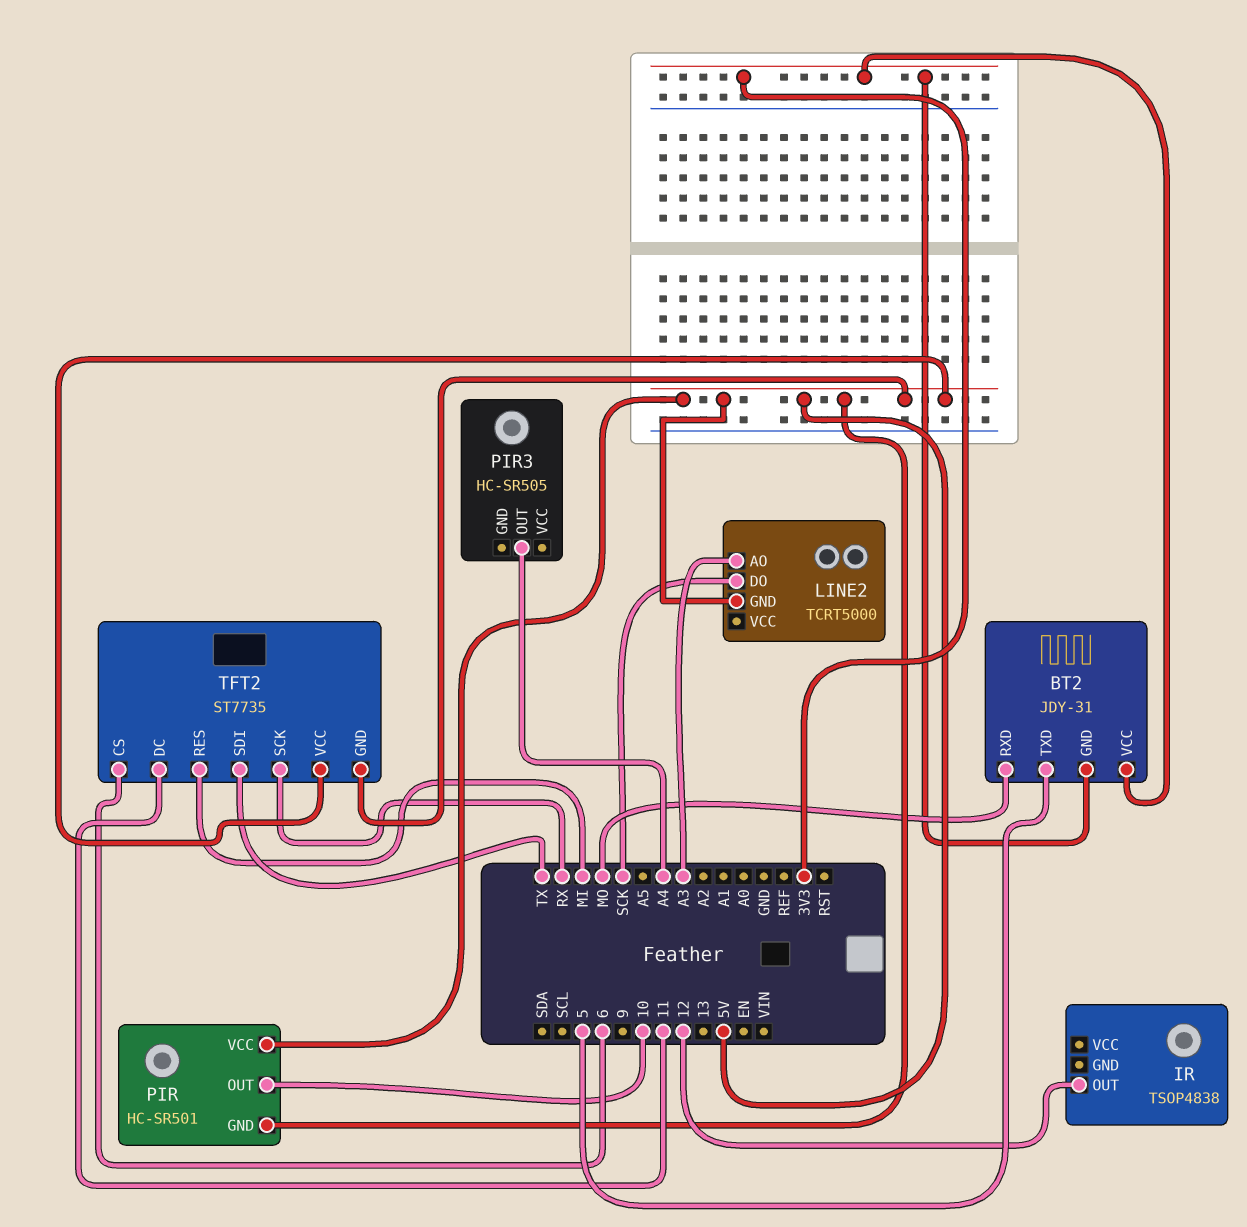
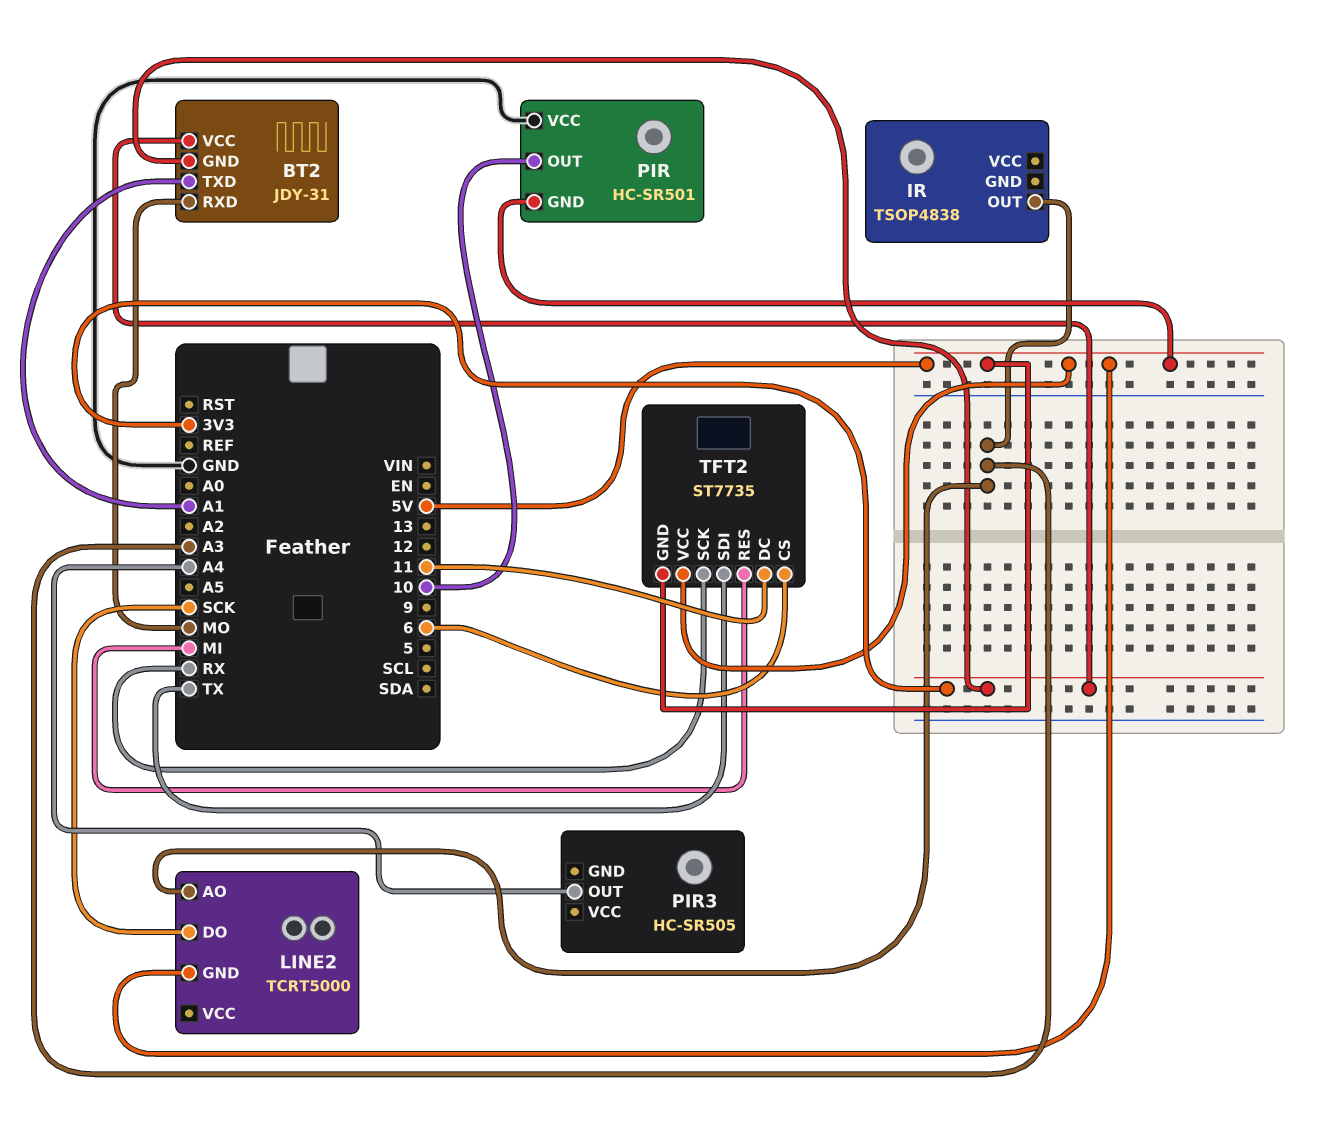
BT2 pin TXD: 5 -> A1
IR pin OUT: 12 -> A3
PIR pin VCC: 5V -> GND

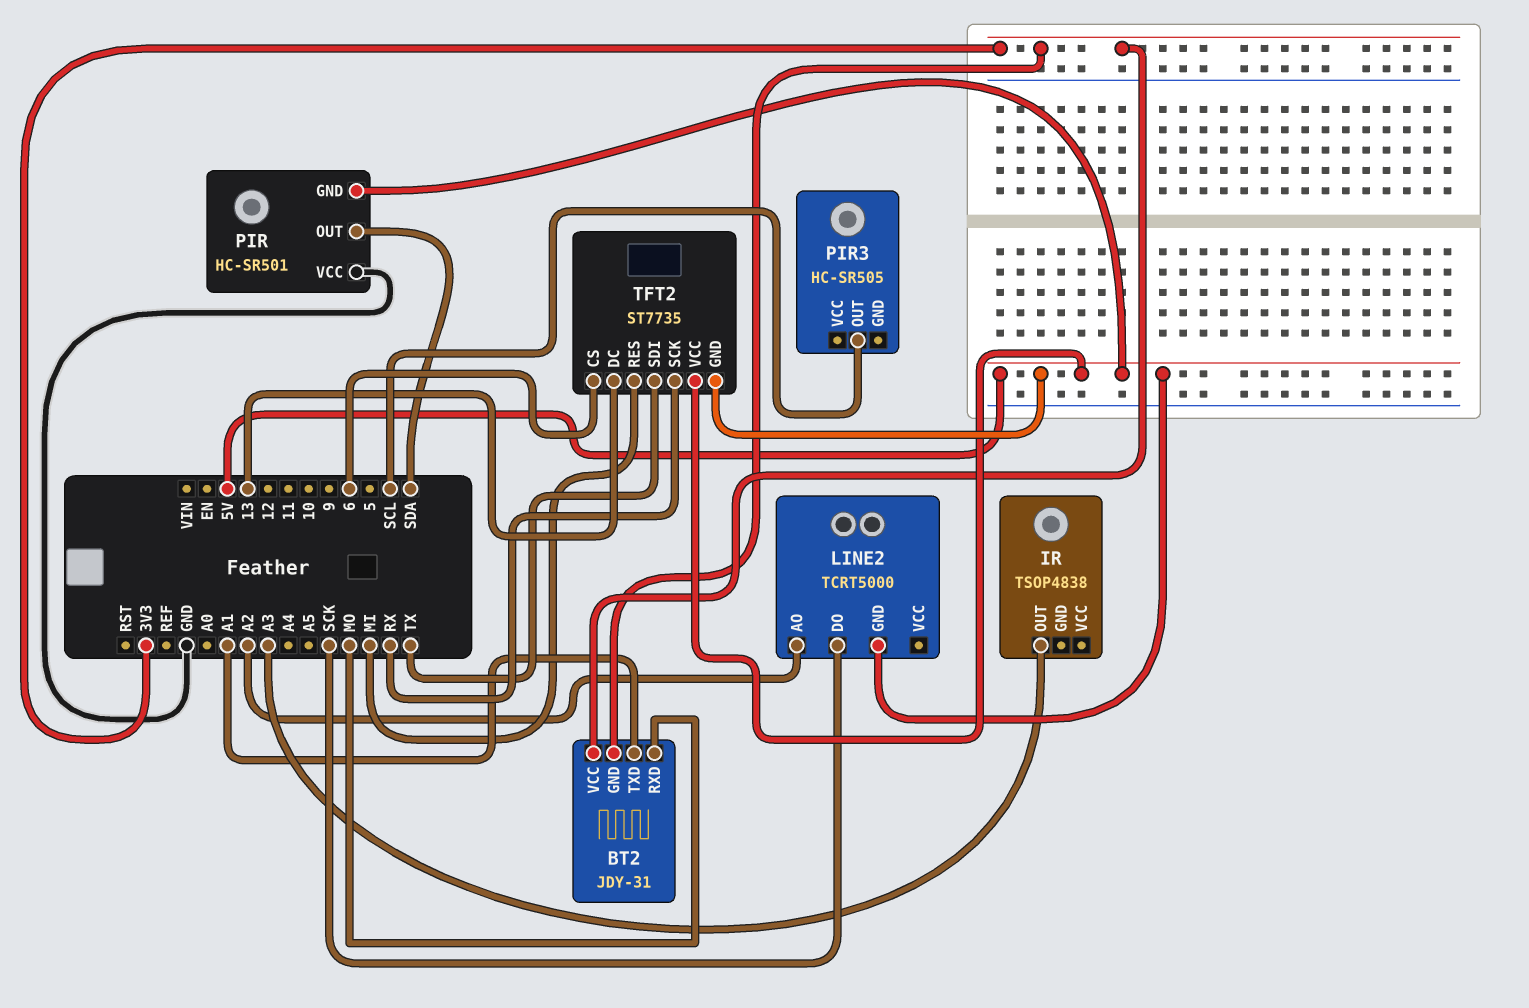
LINE2 pin AO: A3 -> A2
PIR pin OUT: 10 -> SDA
PIR3 pin OUT: A4 -> SCL
TFT2 pin DC: 11 -> 13

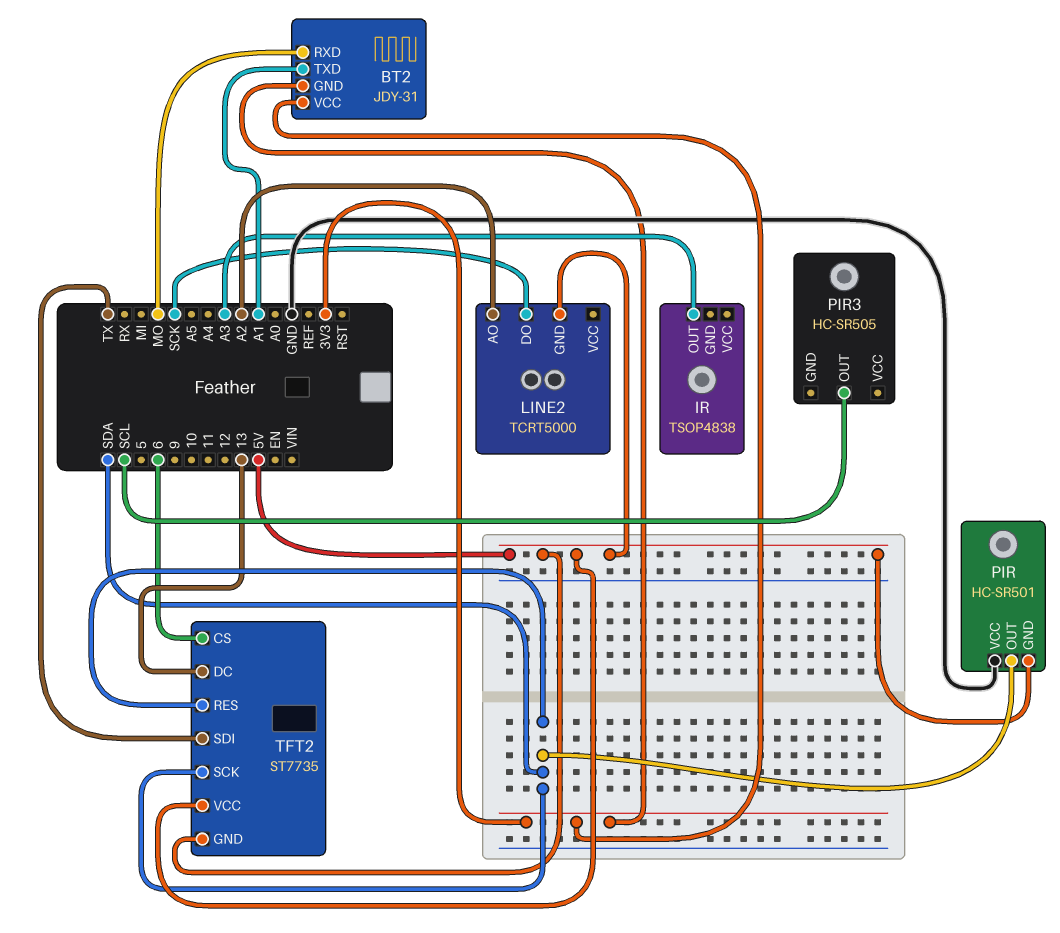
TFT2 pin RES: MI -> SDA
TFT2 pin SCK: RX -> SDA

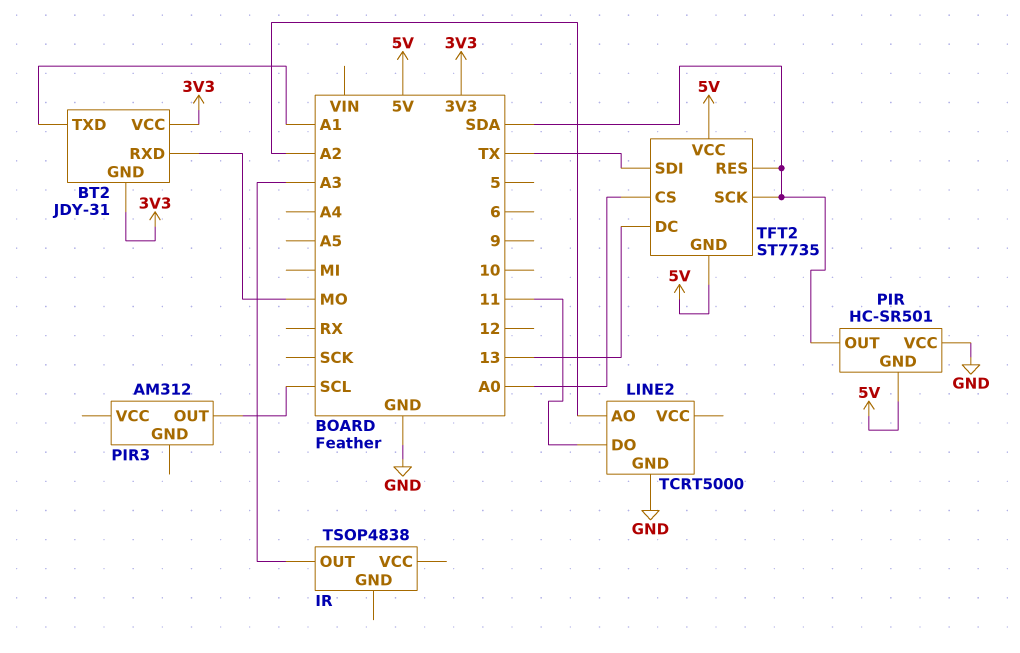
LINE2 pin DO: SCK -> 11
LINE2 pin GND: 5V -> GND
PIR3: HC-SR505 -> AM312
TFT2 pin CS: 6 -> A0

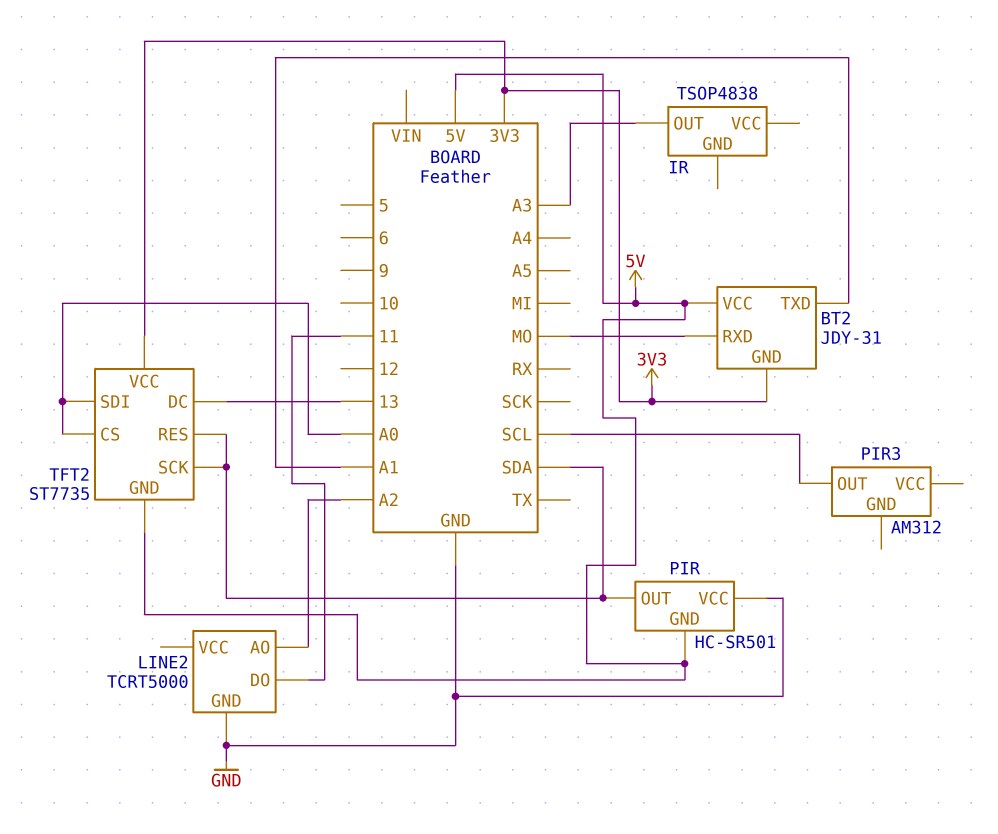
BT2 pin VCC: 3V3 -> 5V
TFT2 pin SDI: TX -> A0
TFT2 pin VCC: 5V -> 3V3

